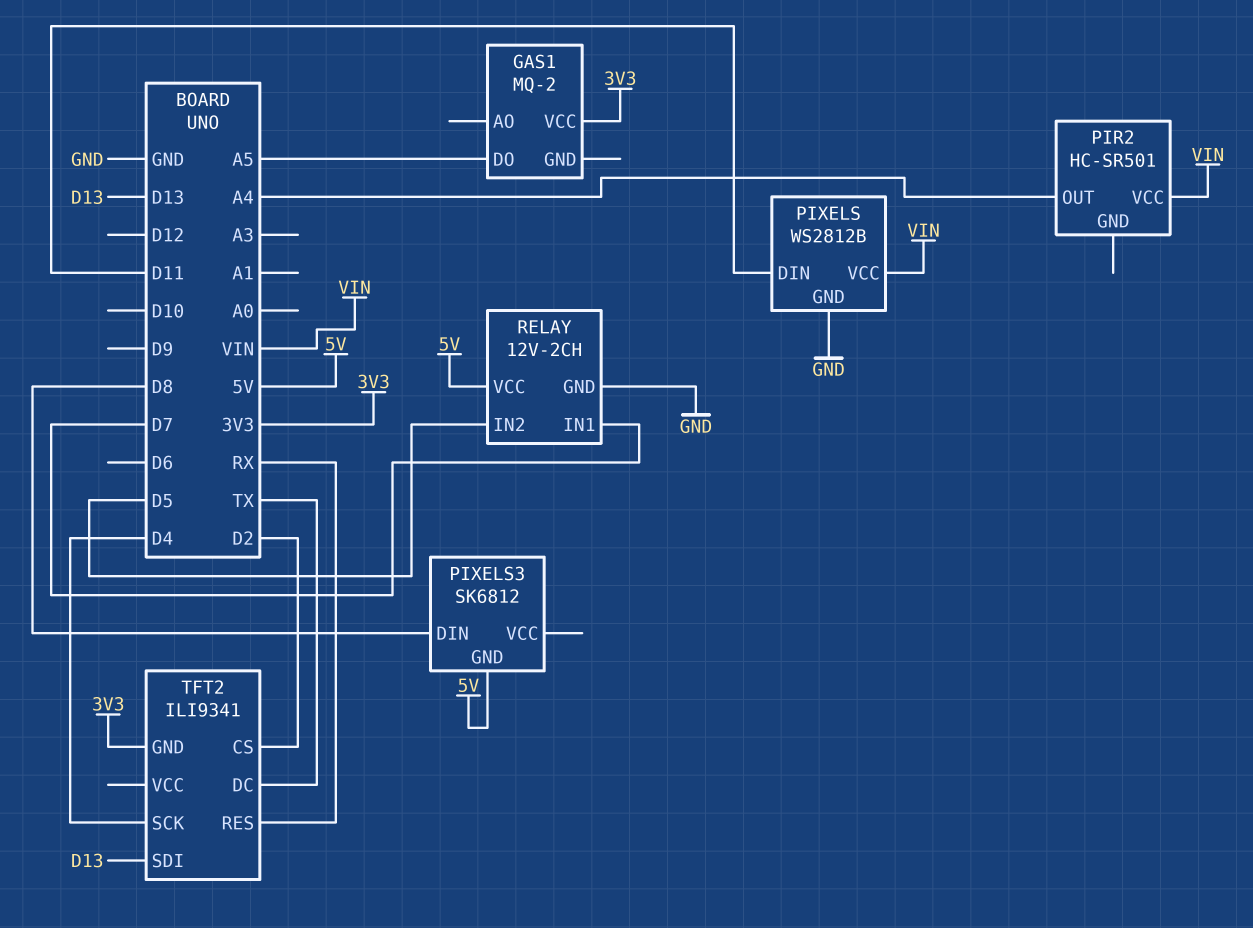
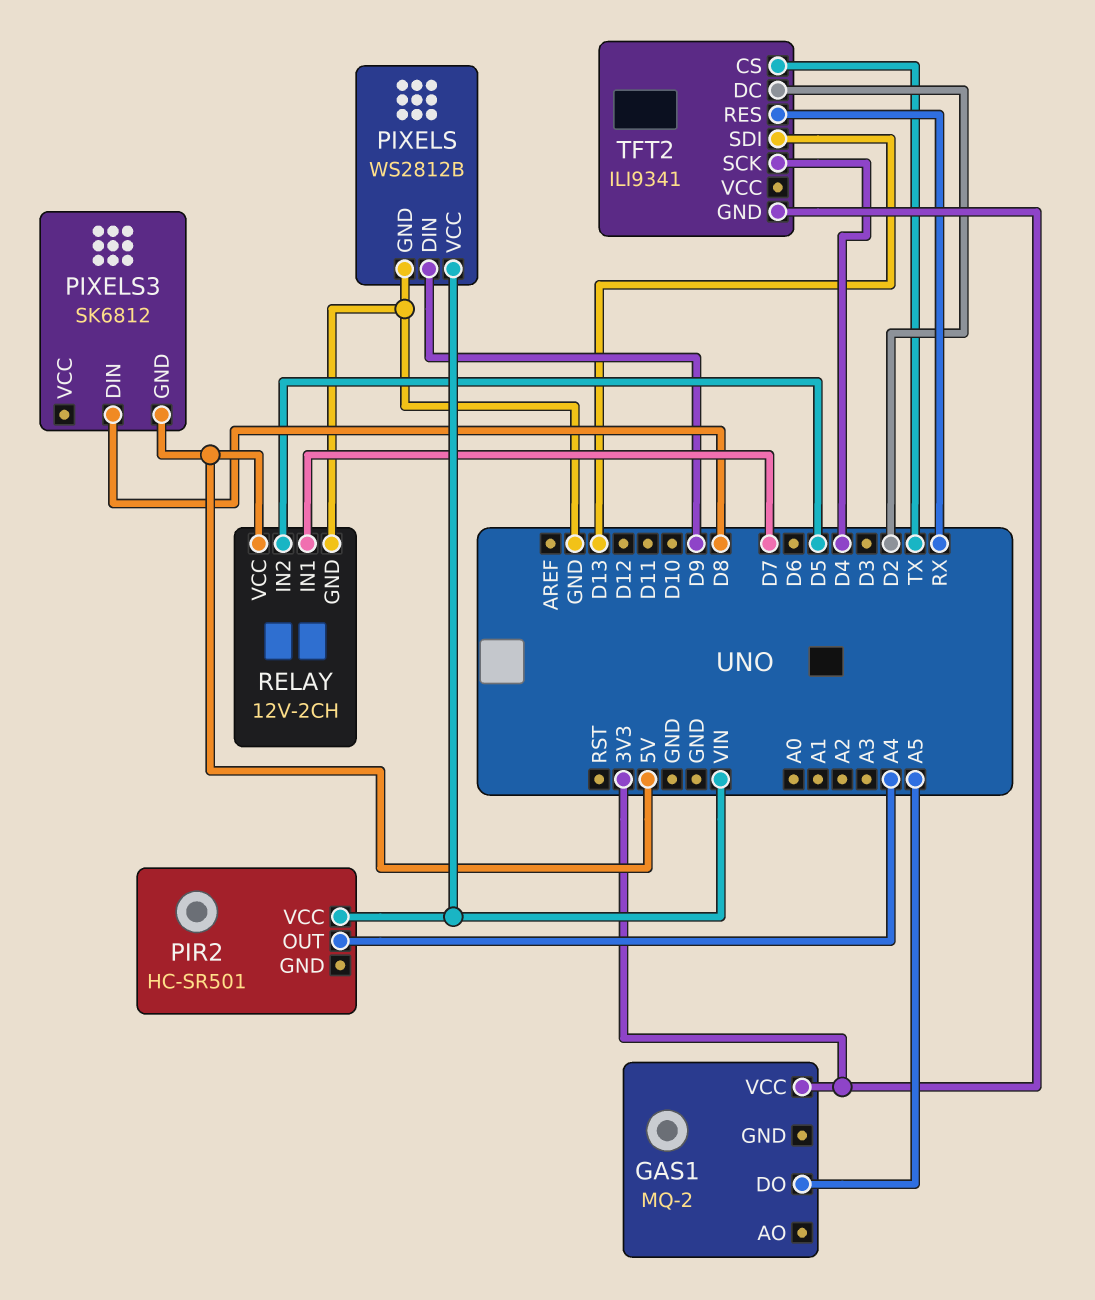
PIXELS pin DIN: D11 -> D9
TFT2 pin CS: D2 -> TX
TFT2 pin DC: TX -> D2

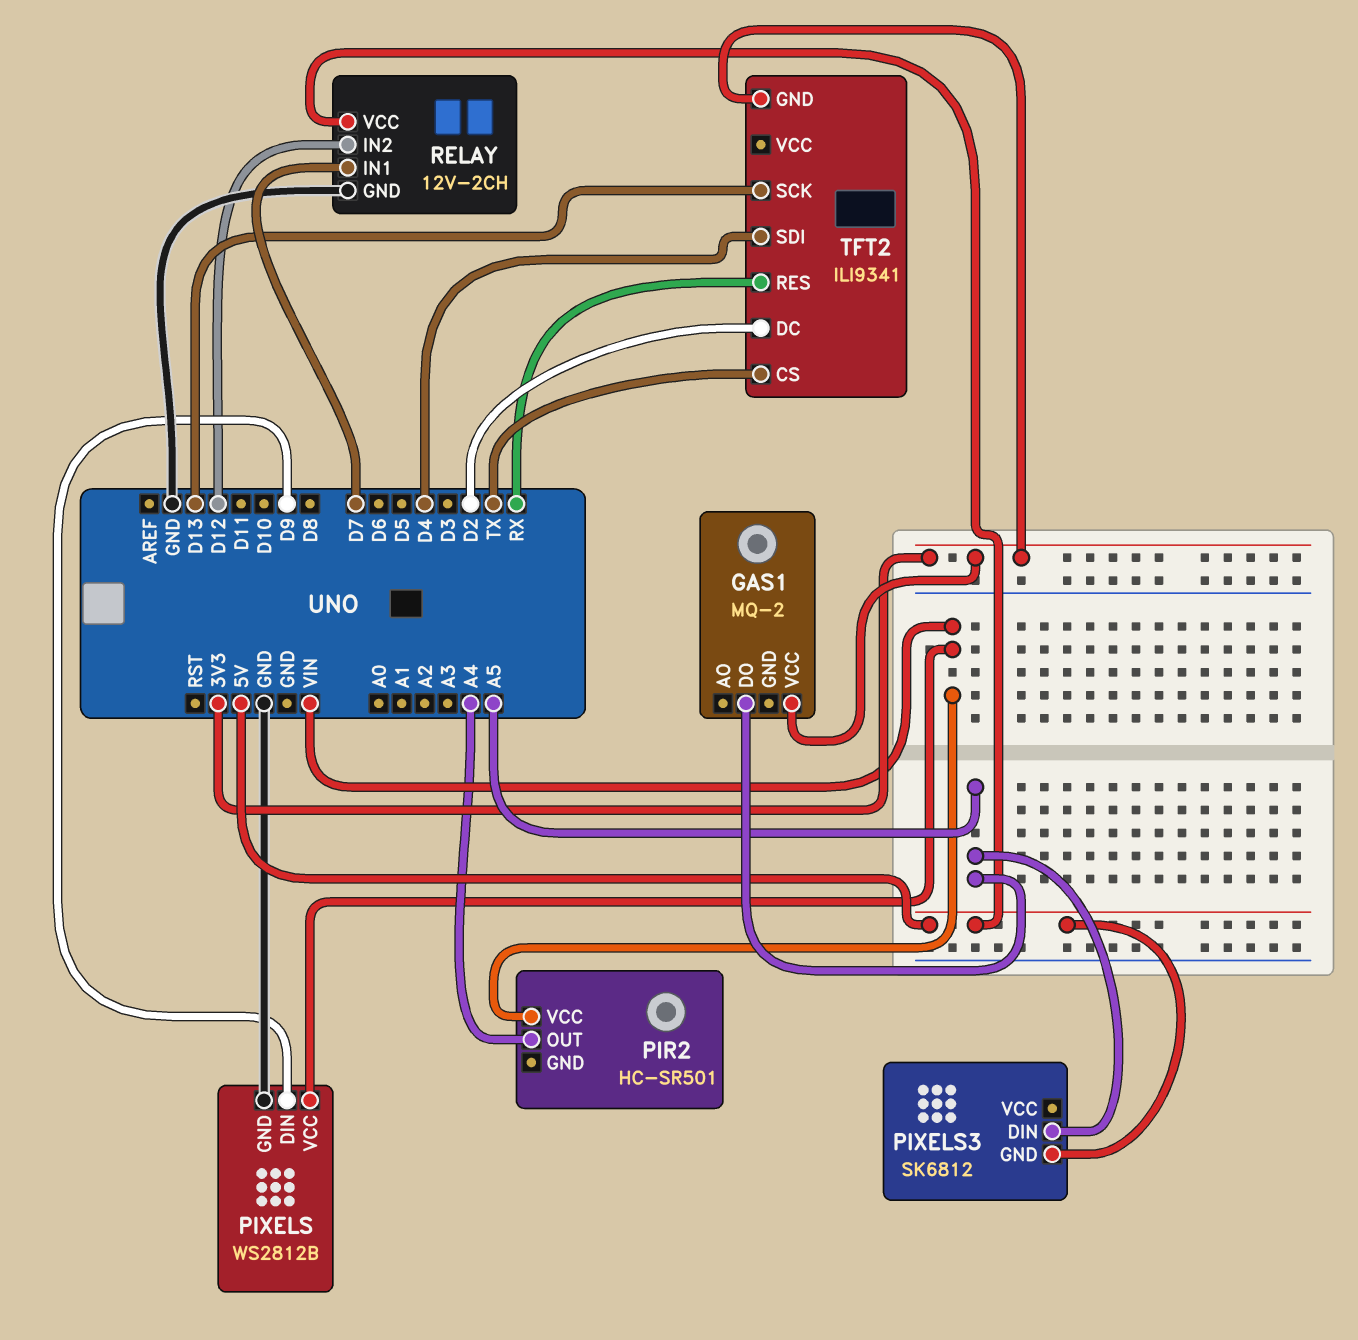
PIXELS3 pin DIN: D8 -> A5
RELAY pin IN2: D5 -> D12
TFT2 pin SCK: D4 -> D13
TFT2 pin SDI: D13 -> D4

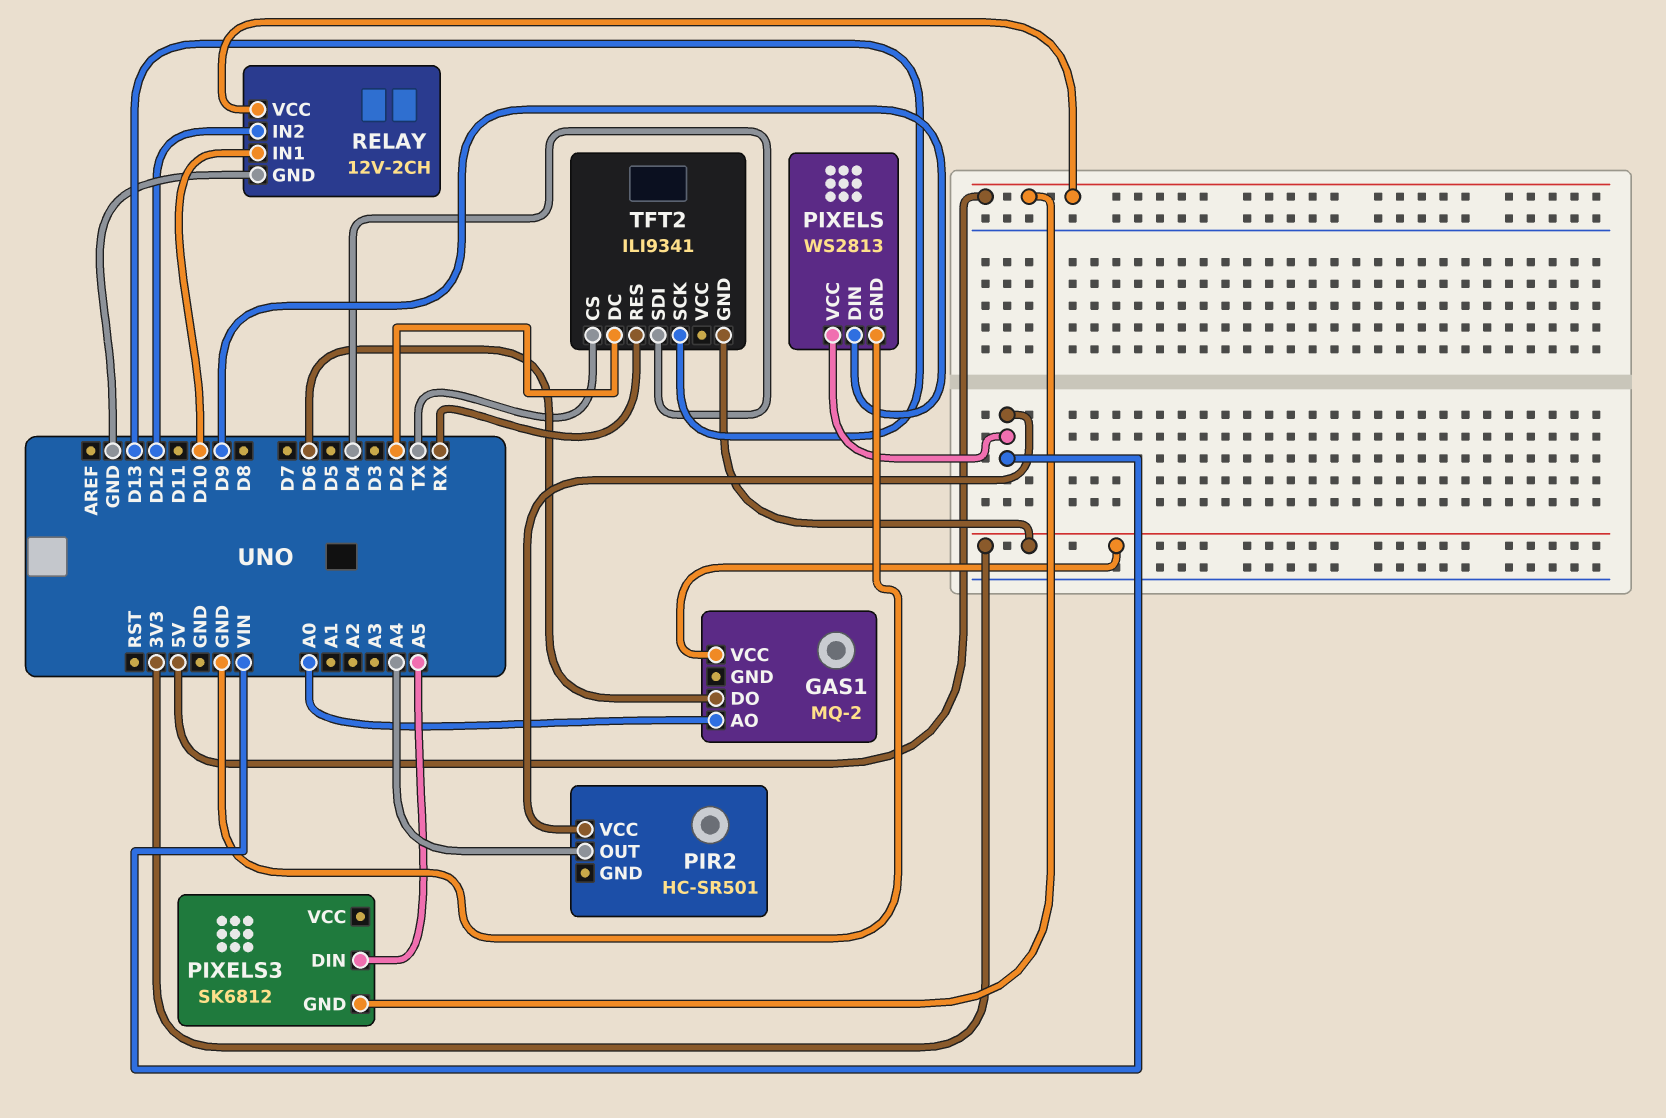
GAS1 pin AO: none -> A0
GAS1 pin DO: A5 -> D6
PIXELS: WS2812B -> WS2813
RELAY pin IN1: D7 -> D10

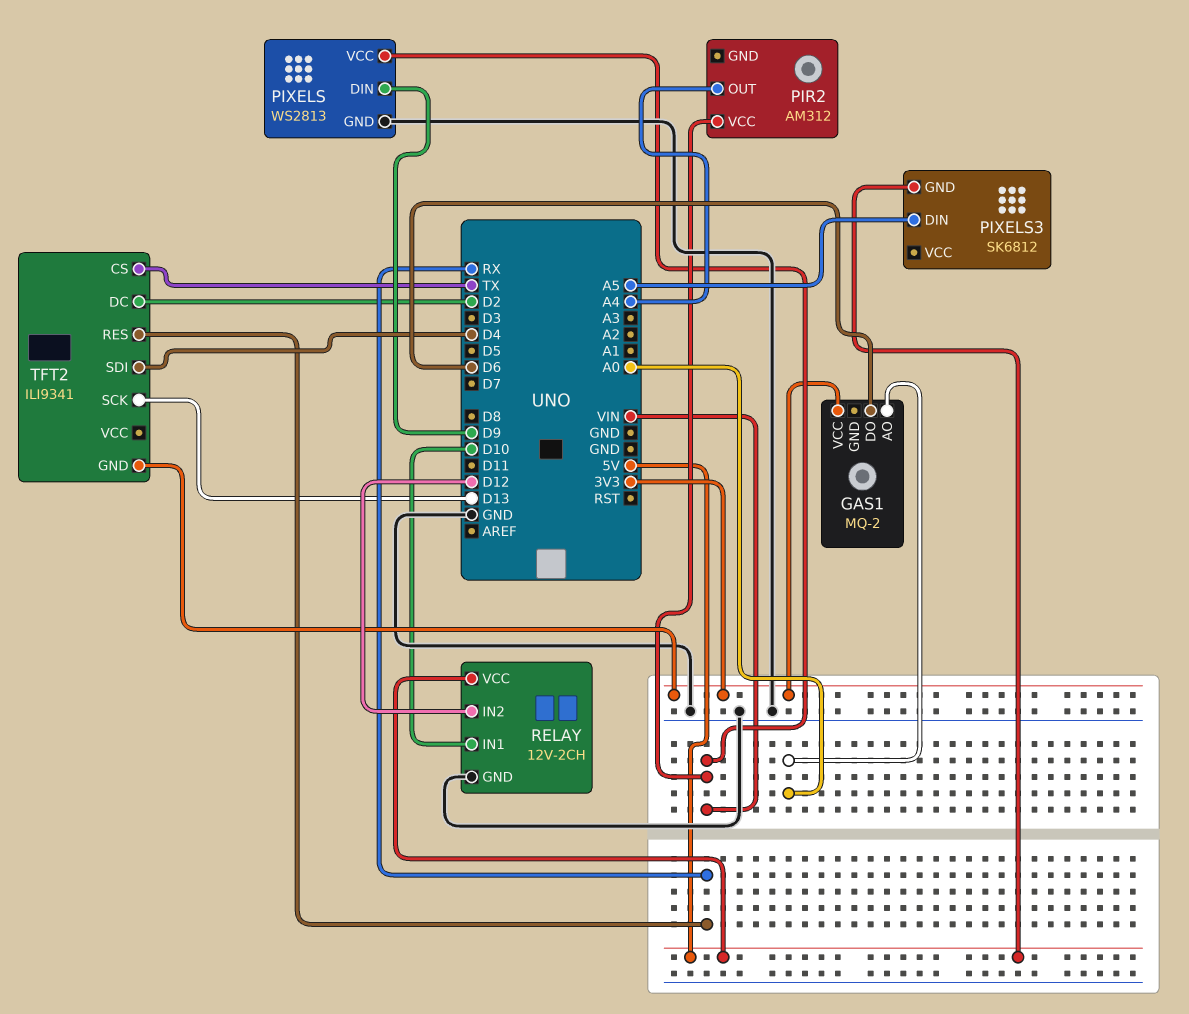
PIR2: HC-SR501 -> AM312

